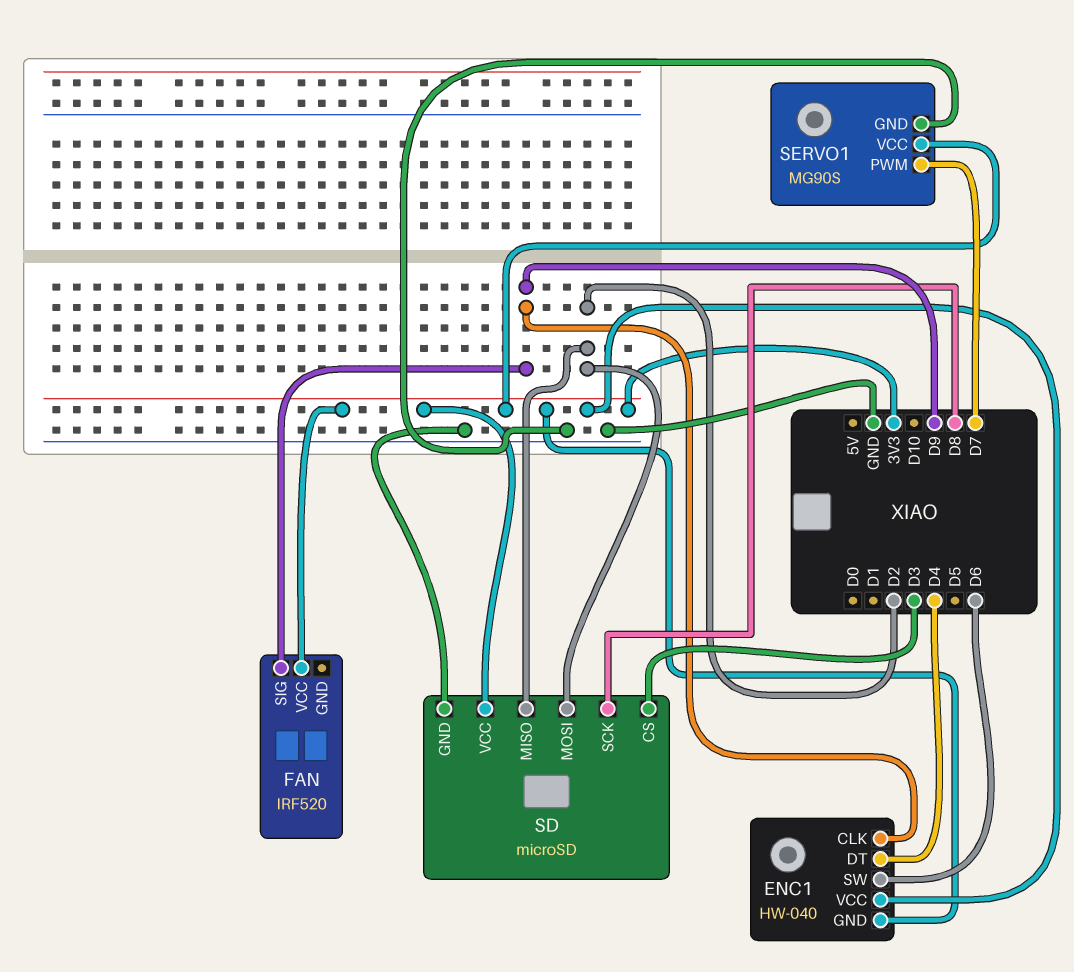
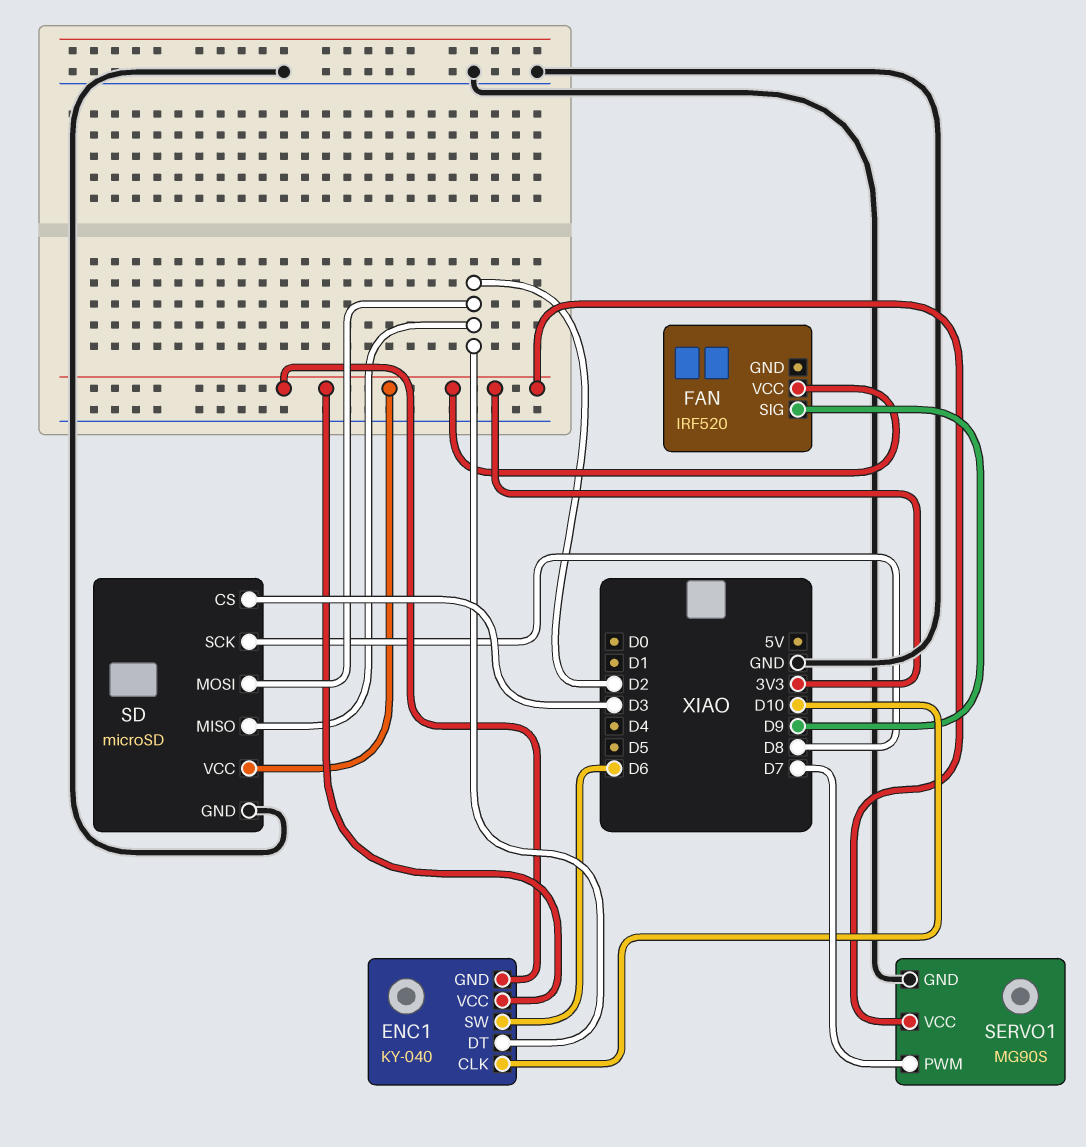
ENC1: HW-040 -> KY-040
ENC1 pin CLK: D9 -> D10
ENC1 pin DT: D4 -> D2

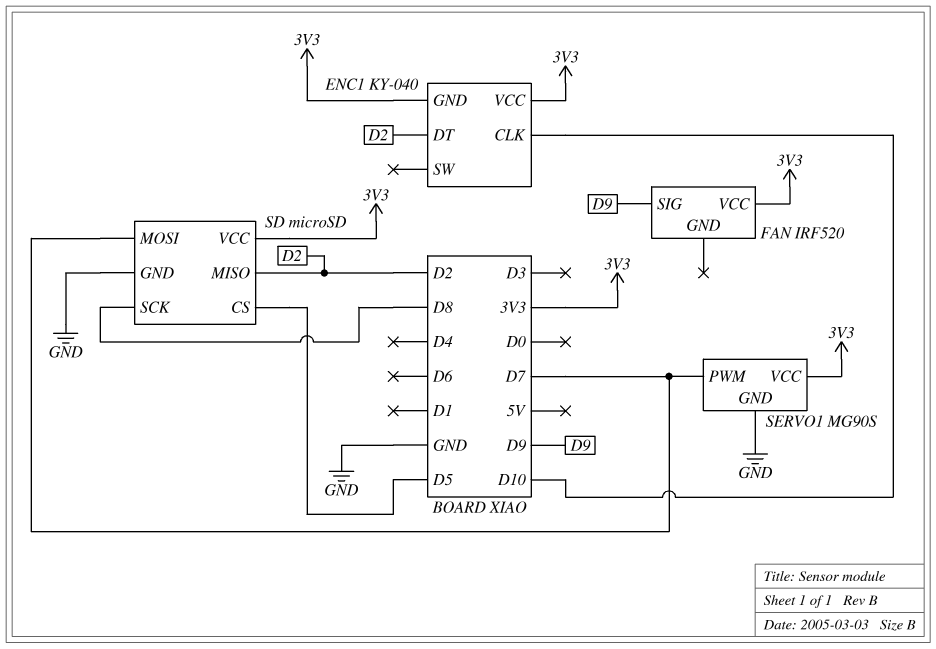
ENC1 pin SW: D6 -> none
SD pin CS: D3 -> D5
SD pin MOSI: D2 -> D7

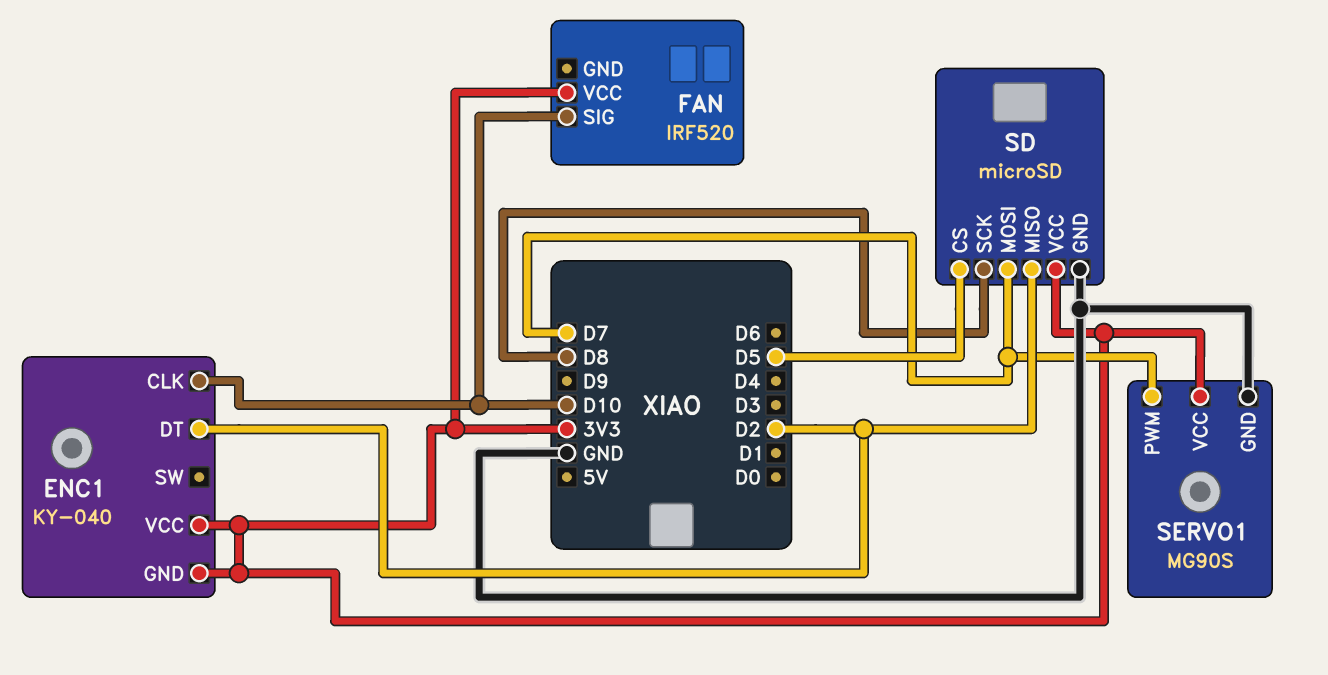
FAN pin SIG: D9 -> D10

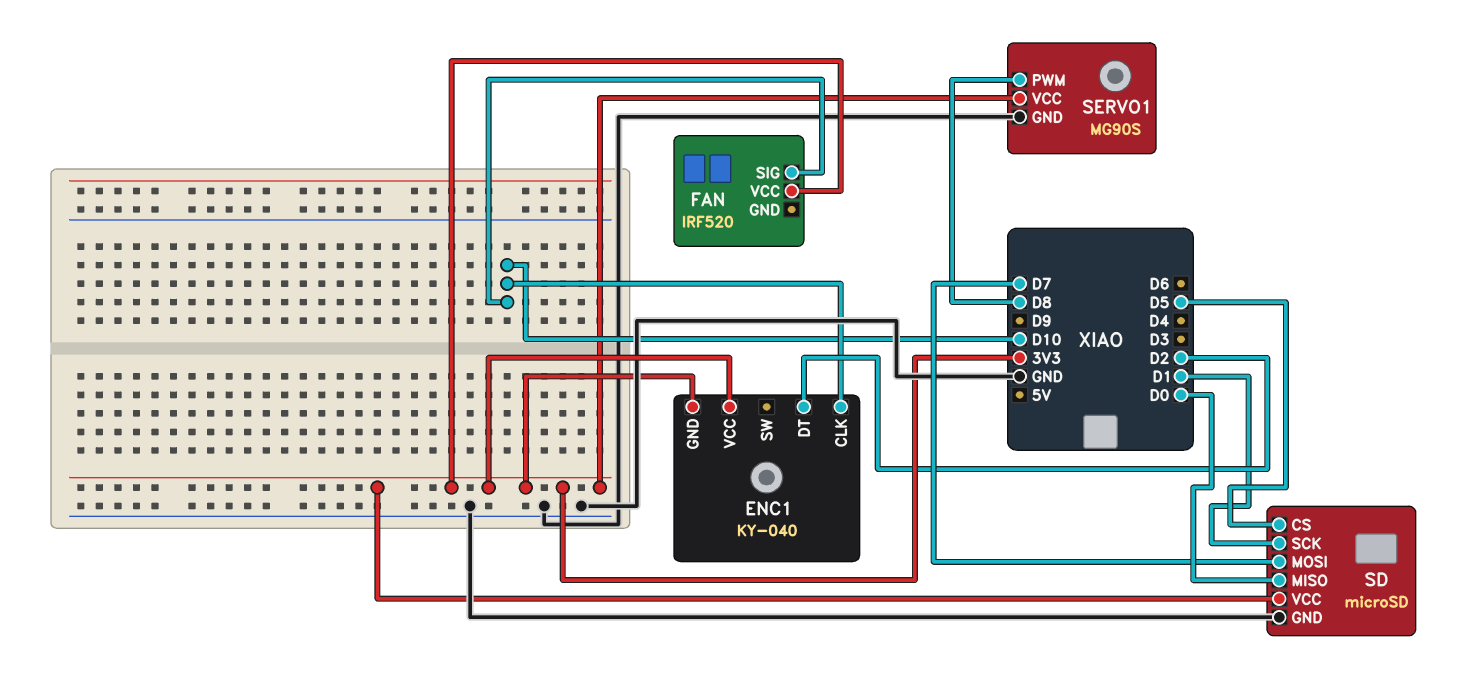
SD pin MISO: D2 -> D0
SD pin SCK: D8 -> D1
SERVO1 pin PWM: D7 -> D8

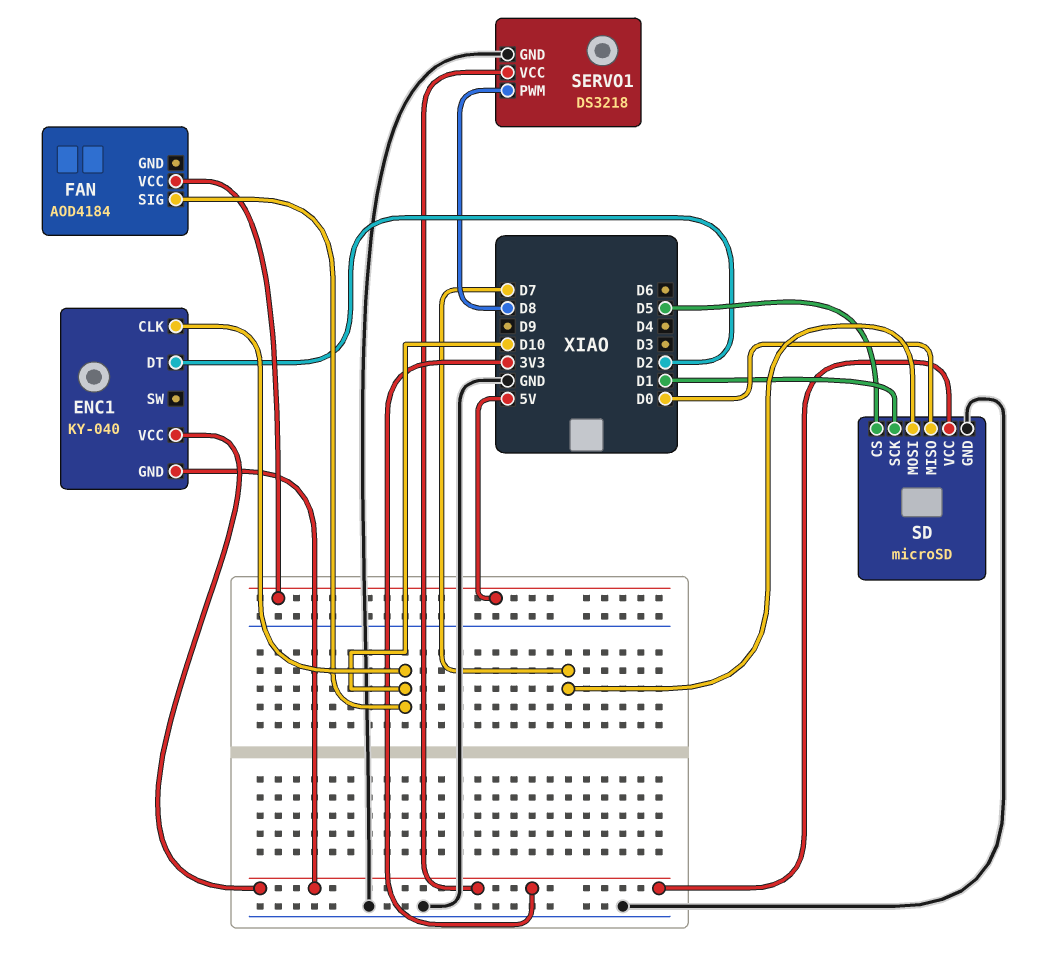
FAN: IRF520 -> AOD4184
FAN pin VCC: 3V3 -> 5V
SERVO1: MG90S -> DS3218

